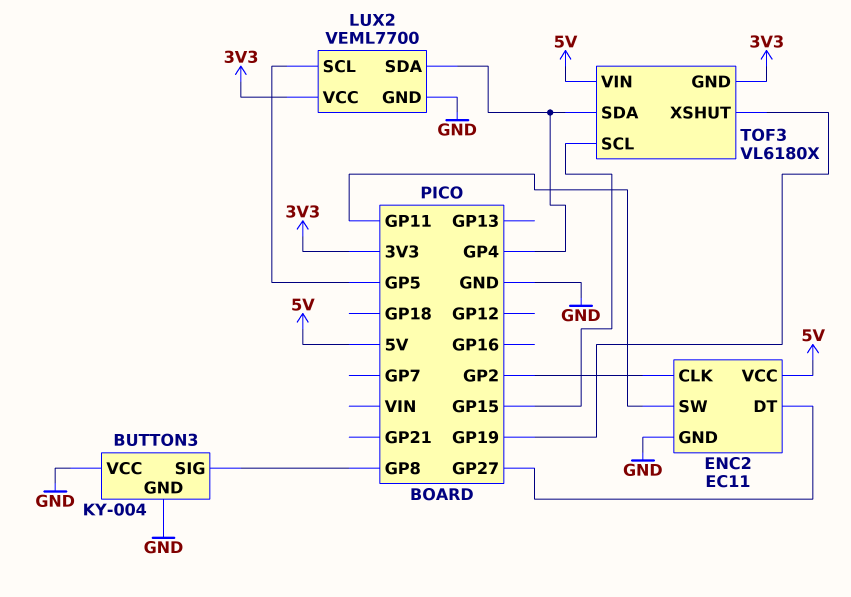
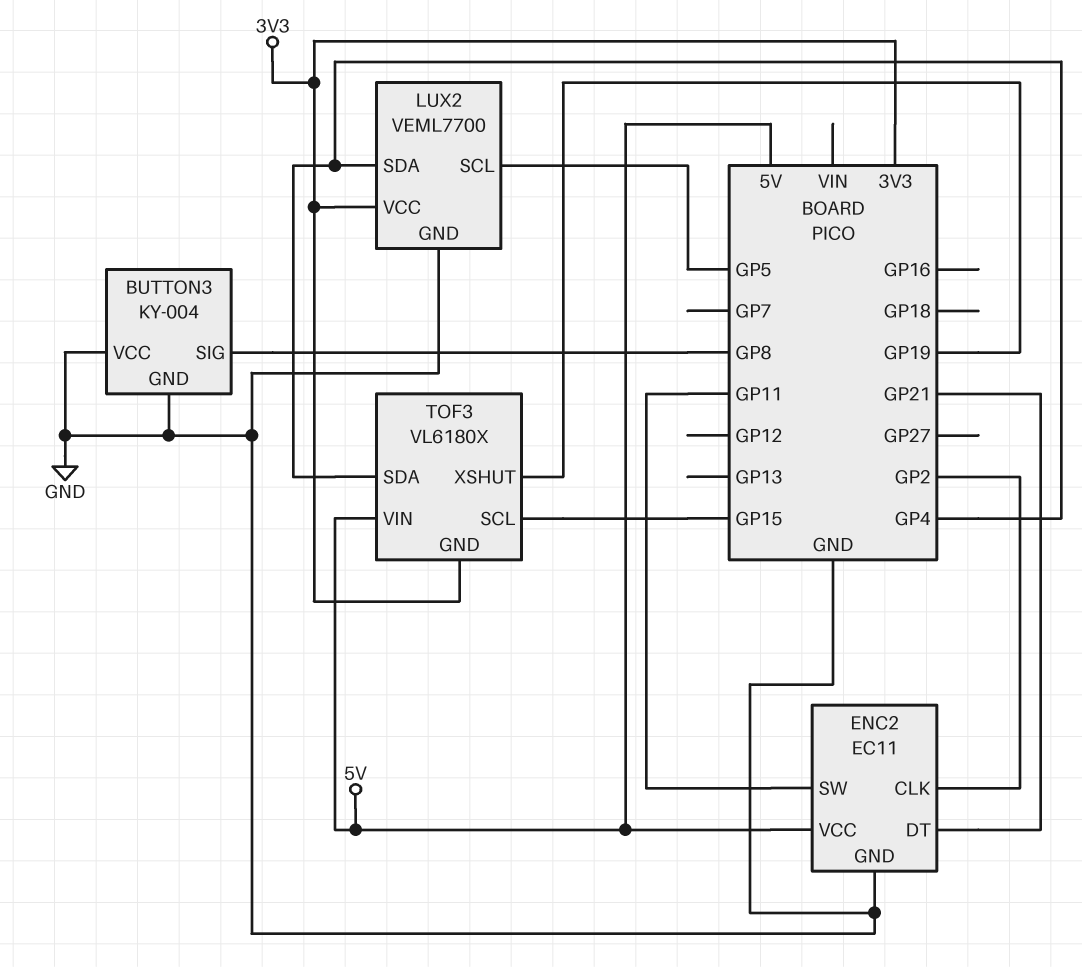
ENC2 pin DT: GP27 -> GP21

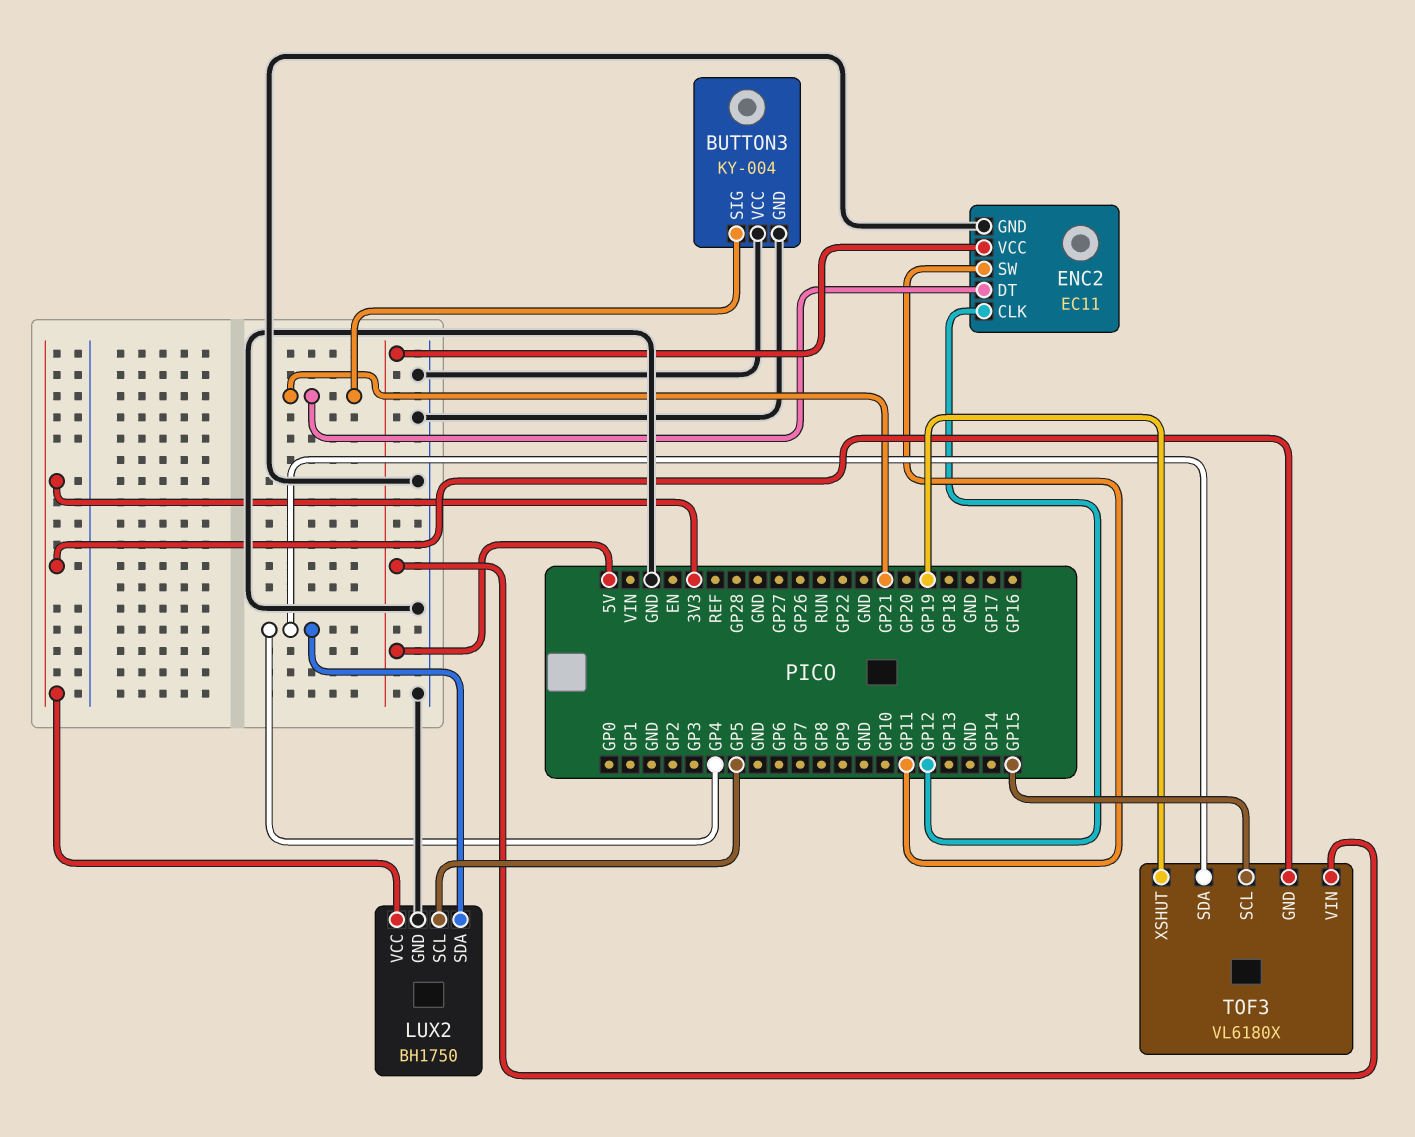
BUTTON3 pin SIG: GP8 -> GP21
ENC2 pin CLK: GP2 -> GP12
LUX2: VEML7700 -> BH1750

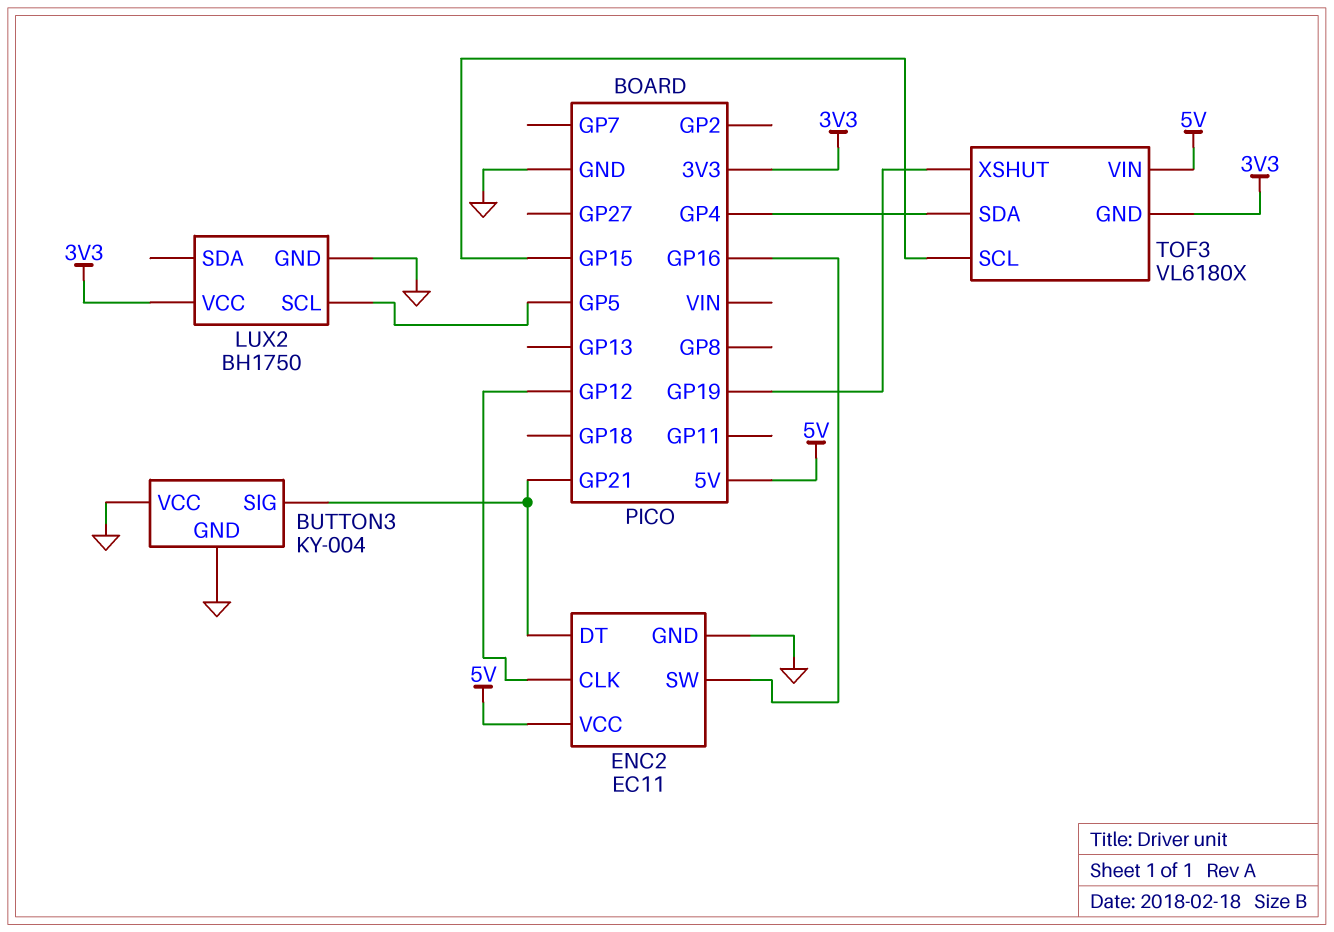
ENC2 pin SW: GP11 -> GP16
LUX2 pin SDA: GP4 -> none

